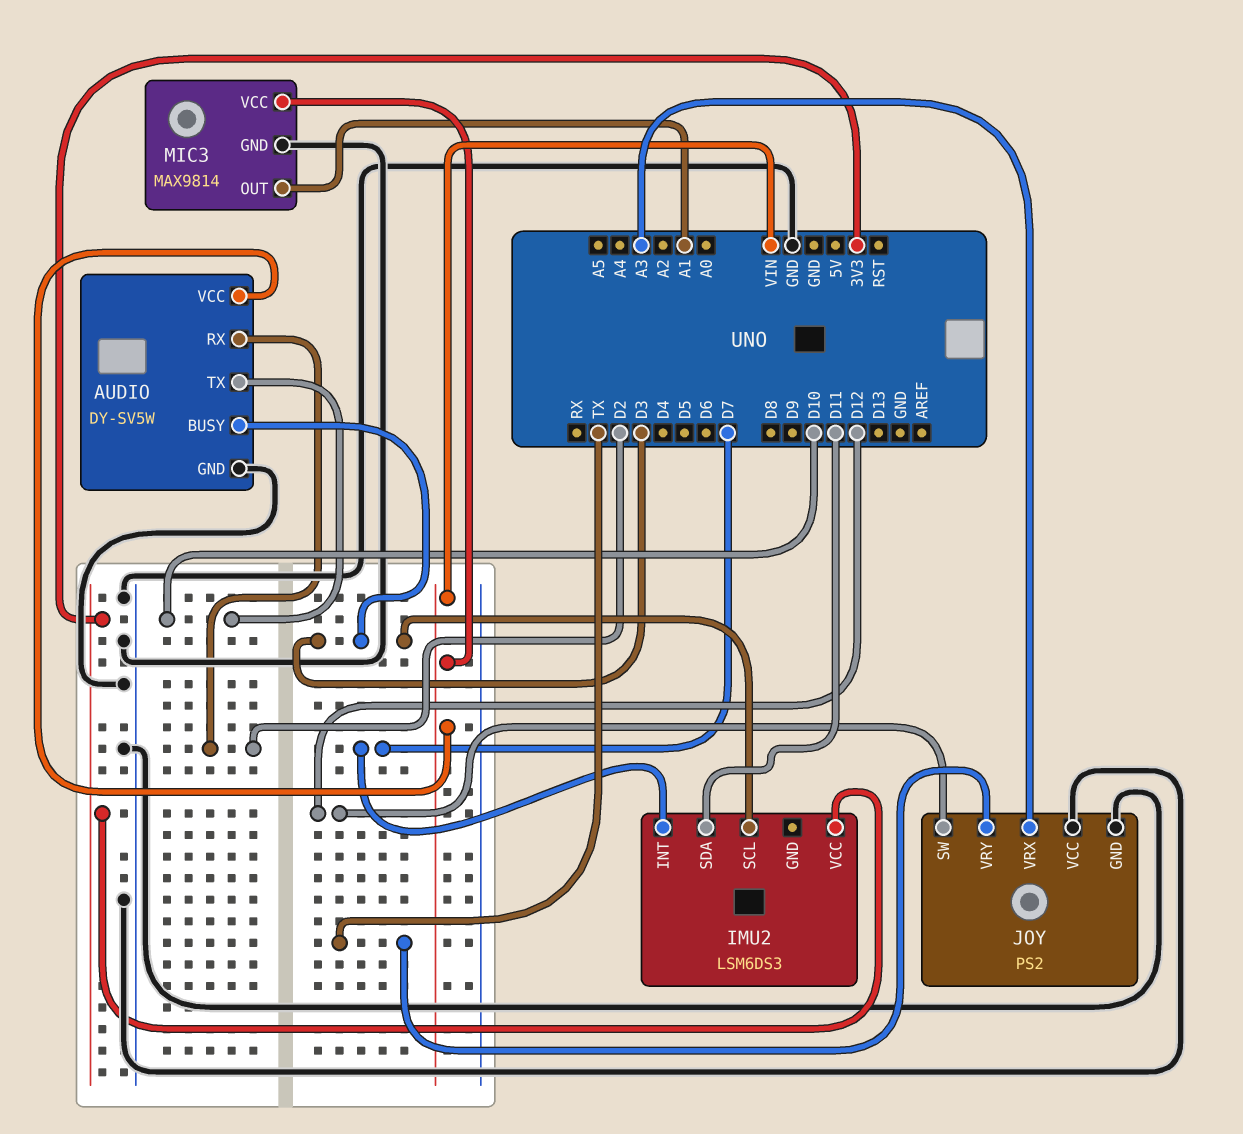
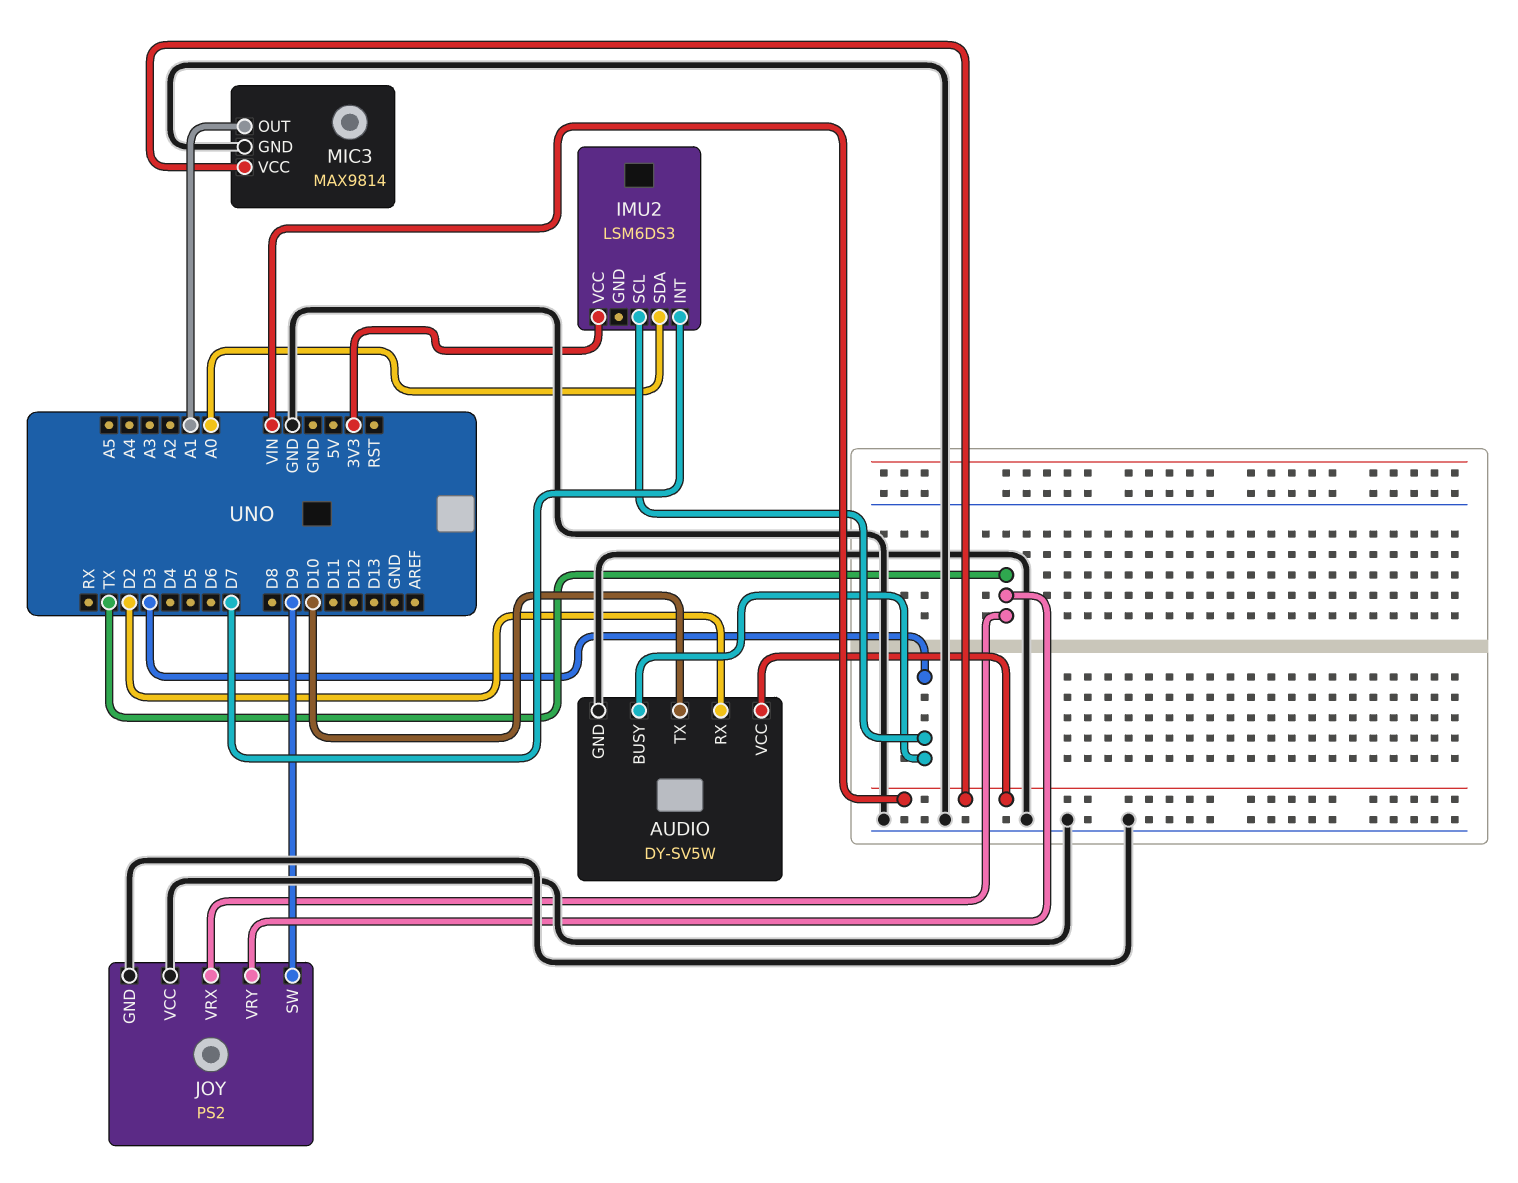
IMU2 pin SDA: D11 -> A0
JOY pin SW: D12 -> D9
JOY pin VRX: A3 -> TX

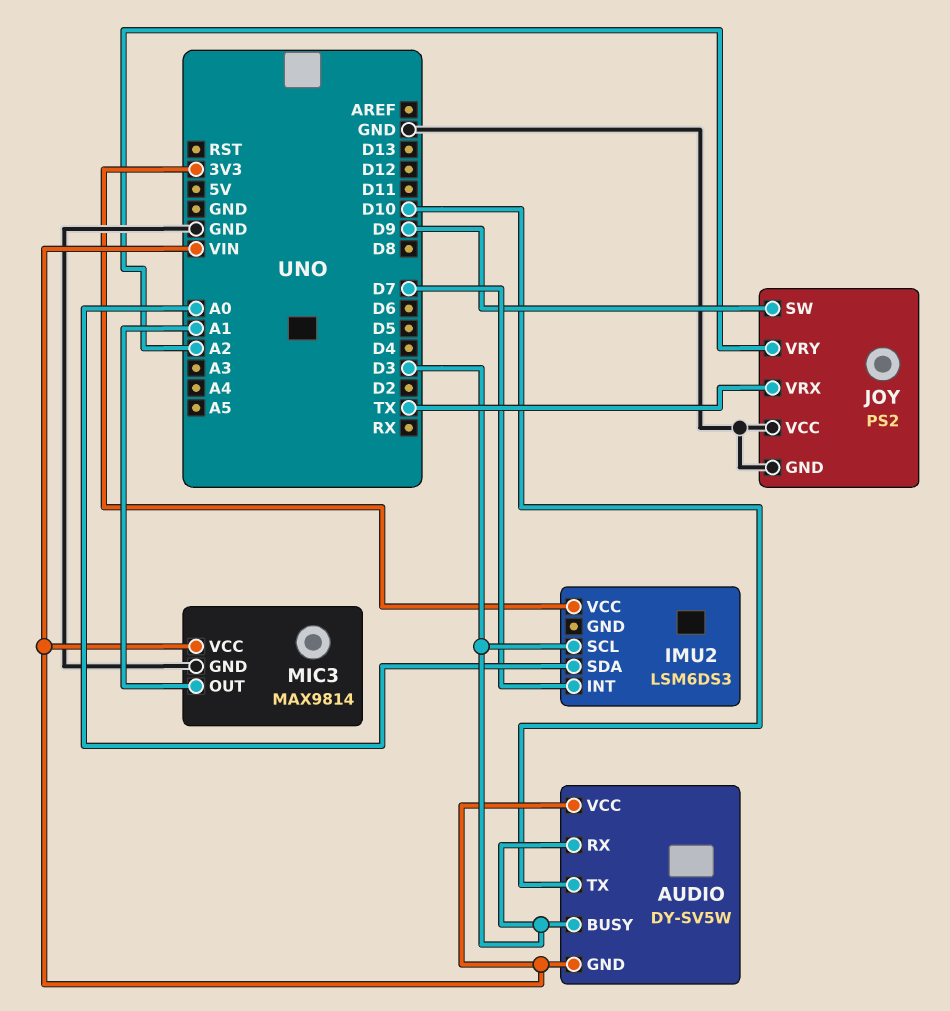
AUDIO pin GND: GND -> VIN
AUDIO pin RX: D2 -> D3
JOY pin VRY: TX -> A2

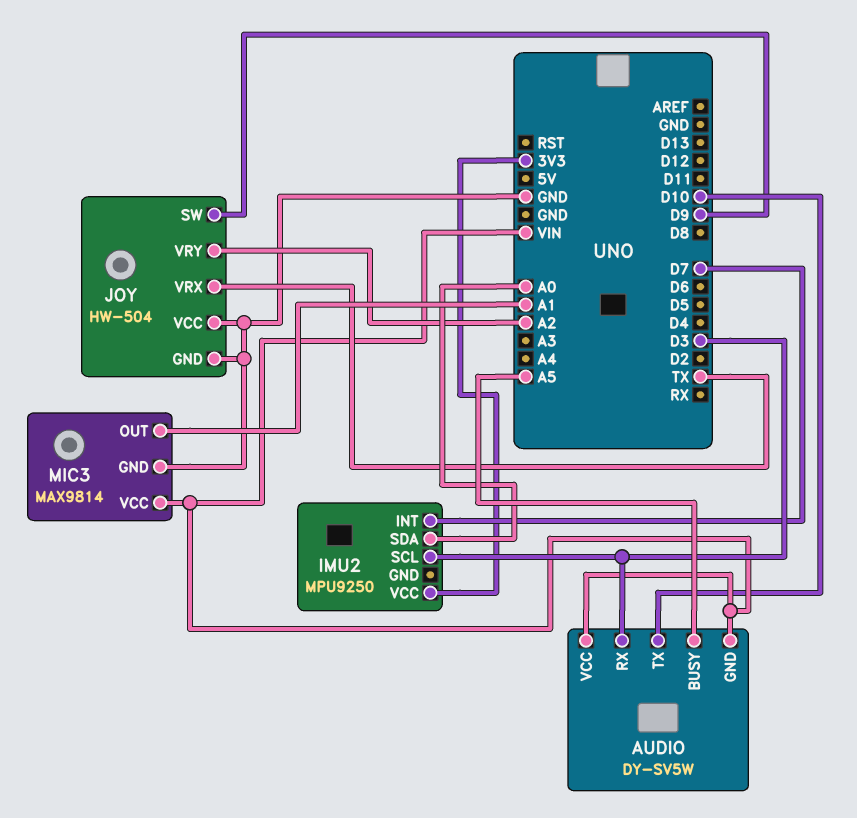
AUDIO pin BUSY: D3 -> A5
IMU2: LSM6DS3 -> MPU9250
JOY: PS2 -> HW-504

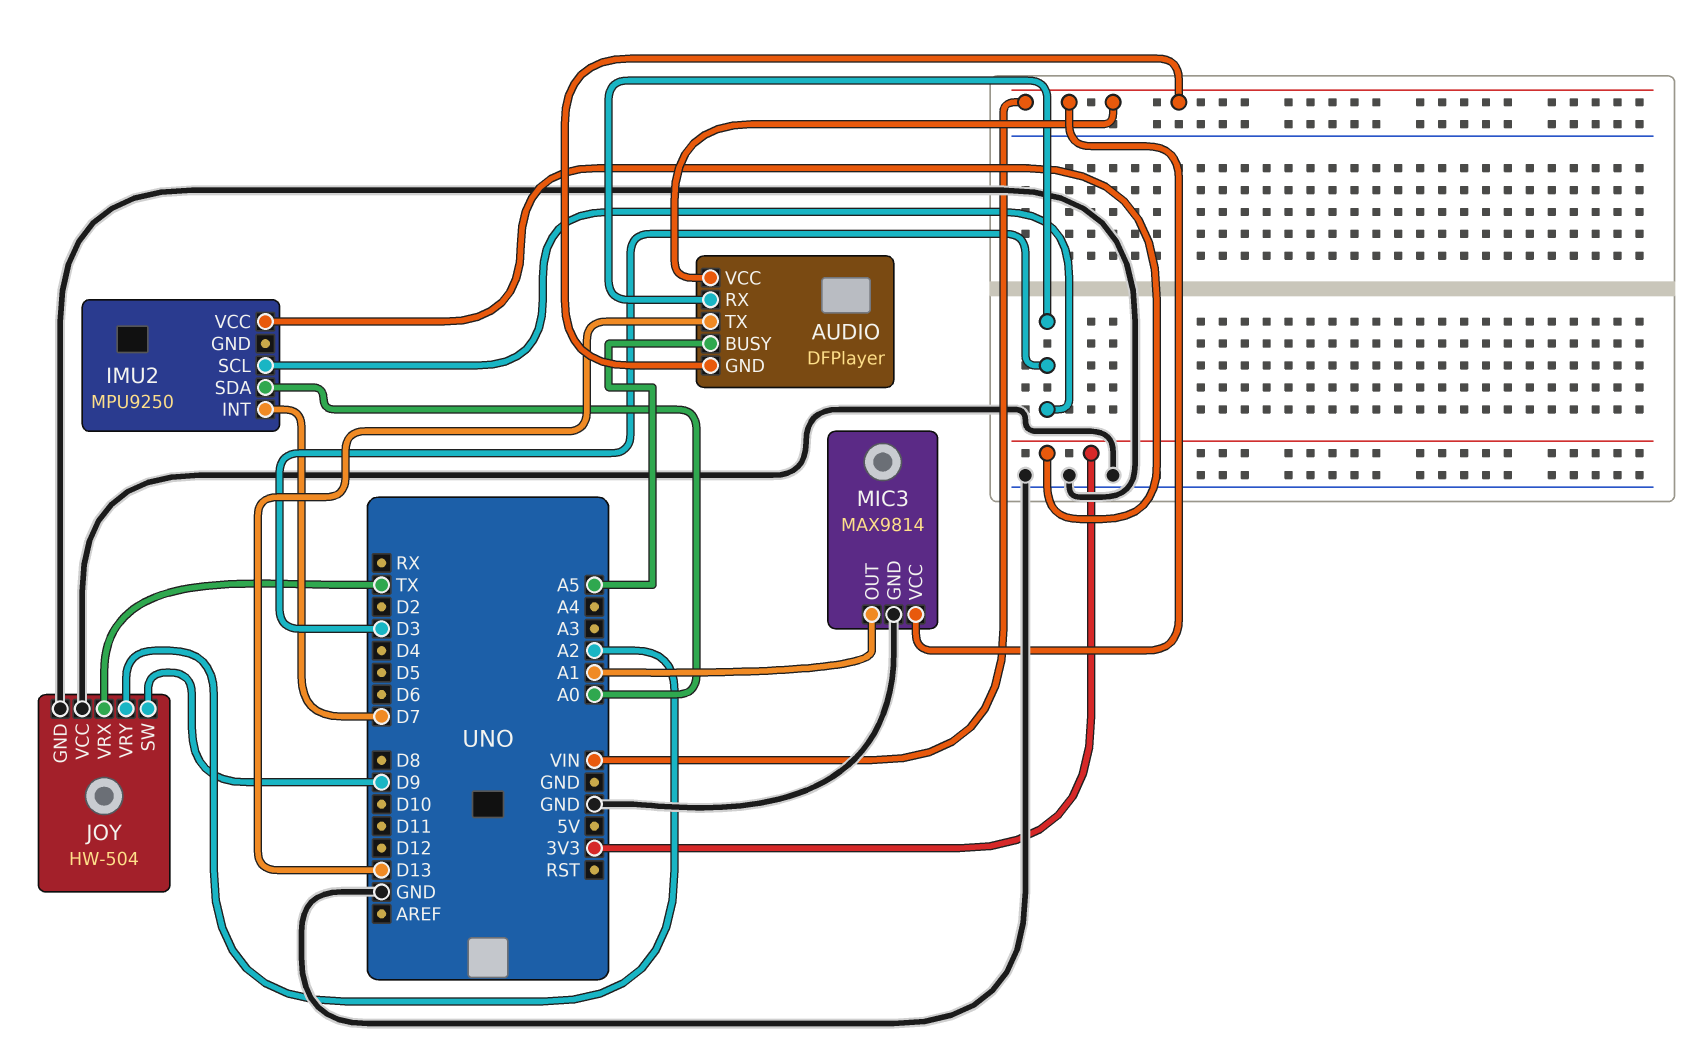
AUDIO: DY-SV5W -> DFPlayer
AUDIO pin TX: D10 -> D13

